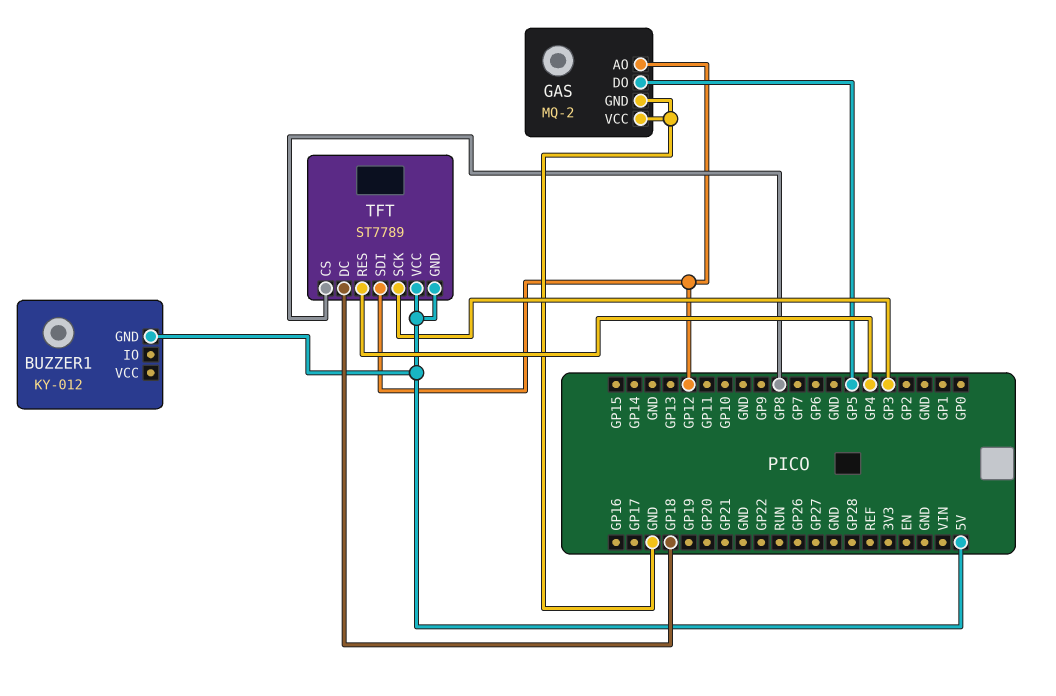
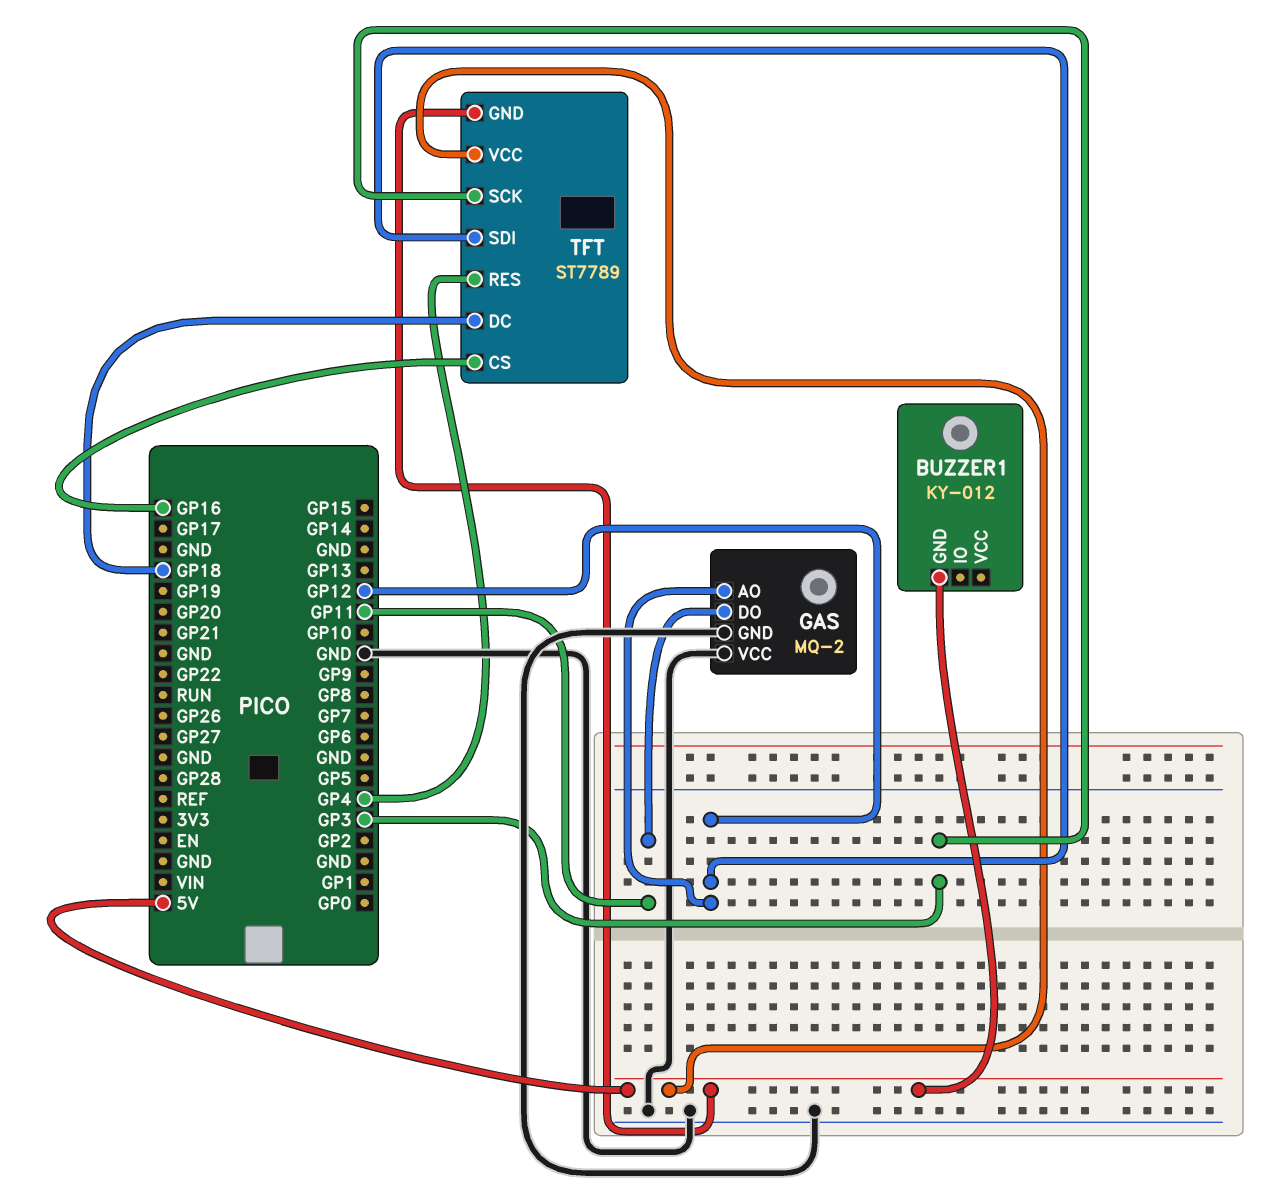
GAS pin DO: GP5 -> GP11
TFT pin CS: GP8 -> GP16

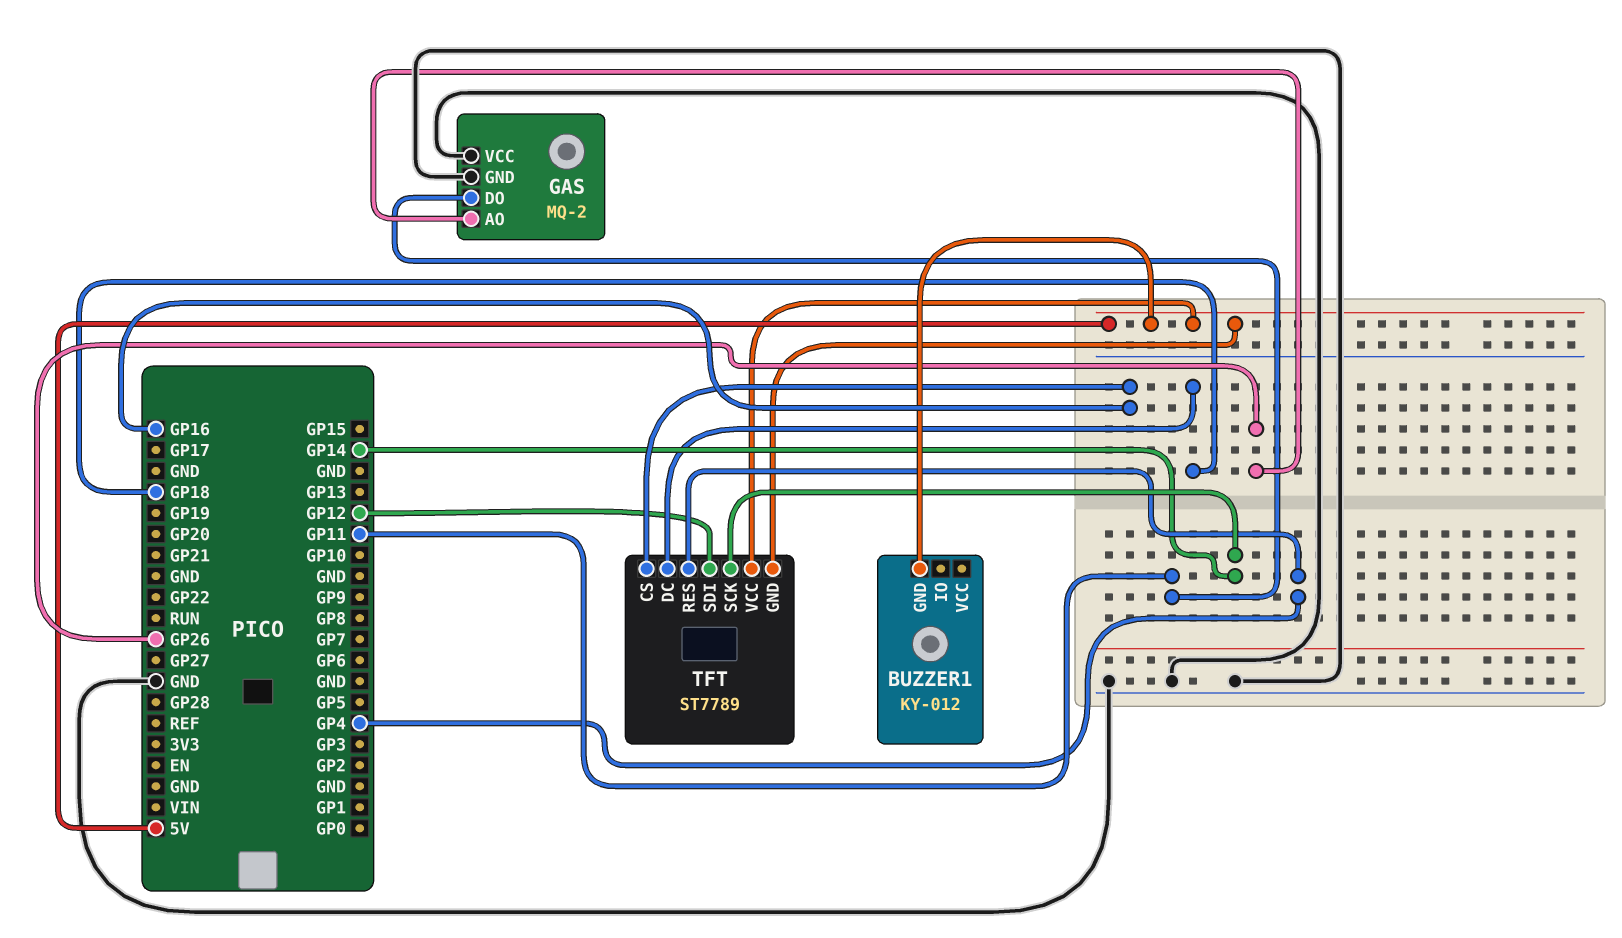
GAS pin AO: GP12 -> GP26
TFT pin SCK: GP3 -> GP14

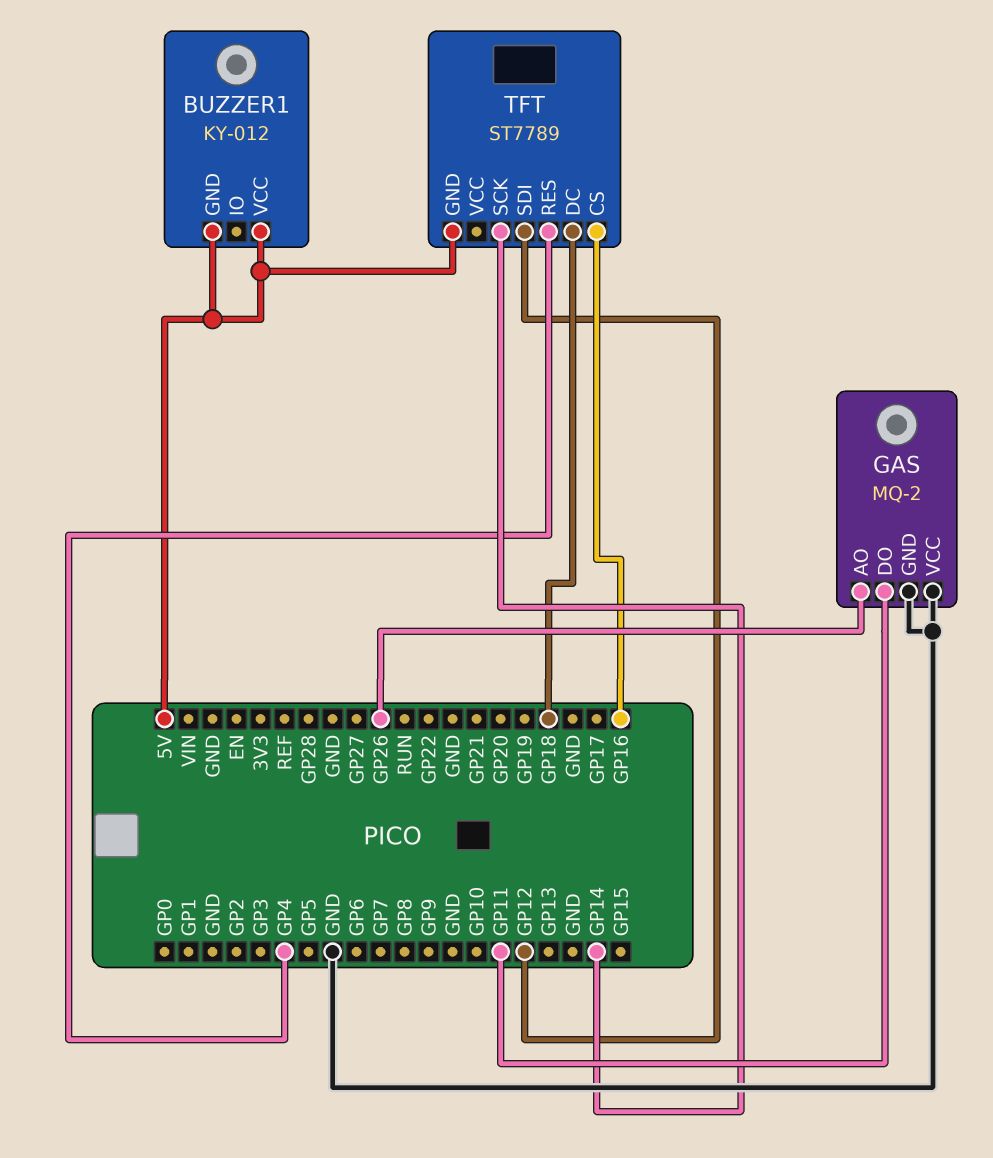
BUZZER1 pin VCC: none -> 5V
TFT pin VCC: 5V -> none

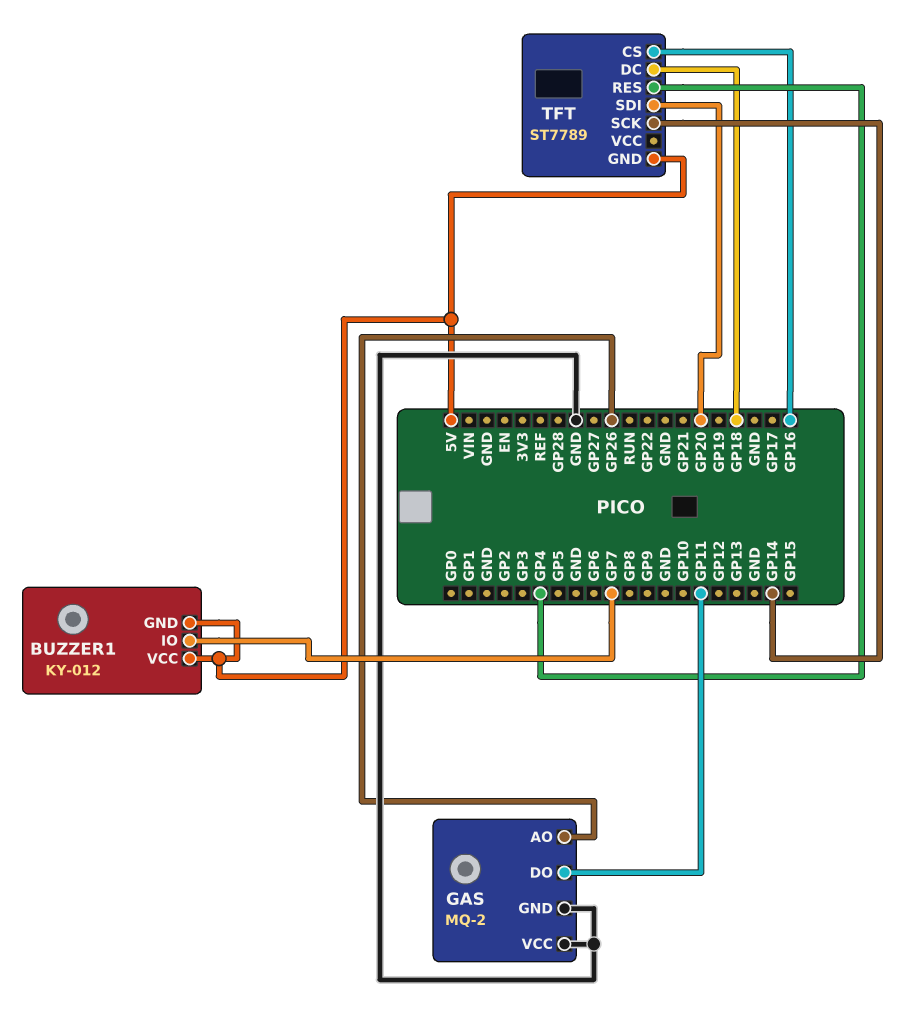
BUZZER1 pin IO: none -> GP7
TFT pin SDI: GP12 -> GP20

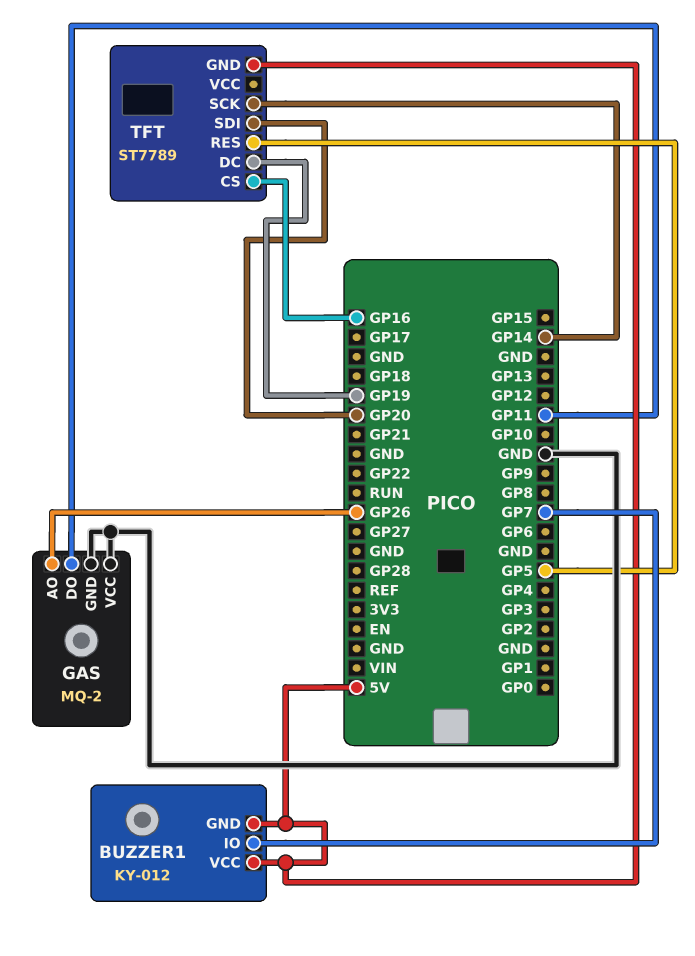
TFT pin DC: GP18 -> GP19
TFT pin RES: GP4 -> GP5

